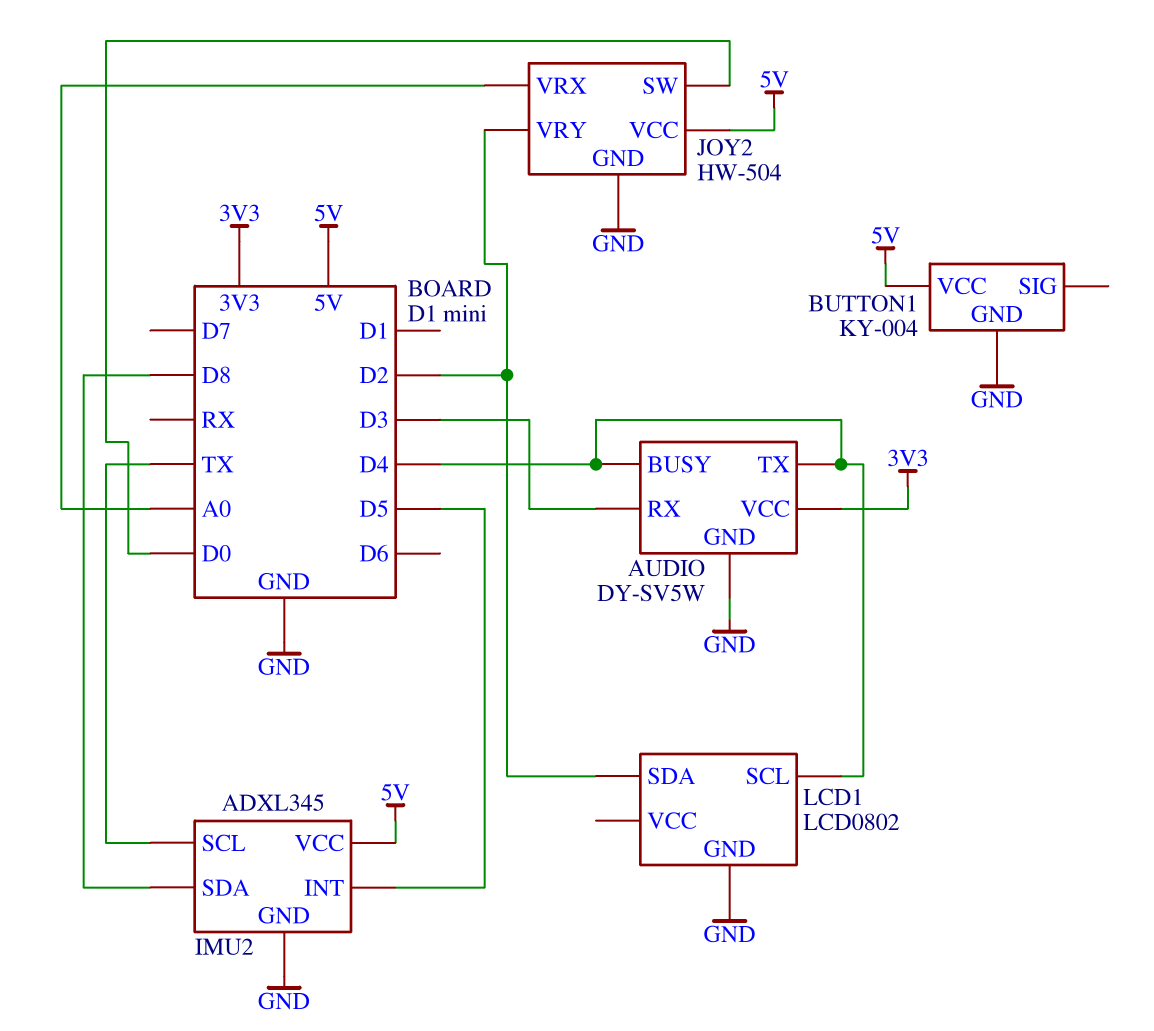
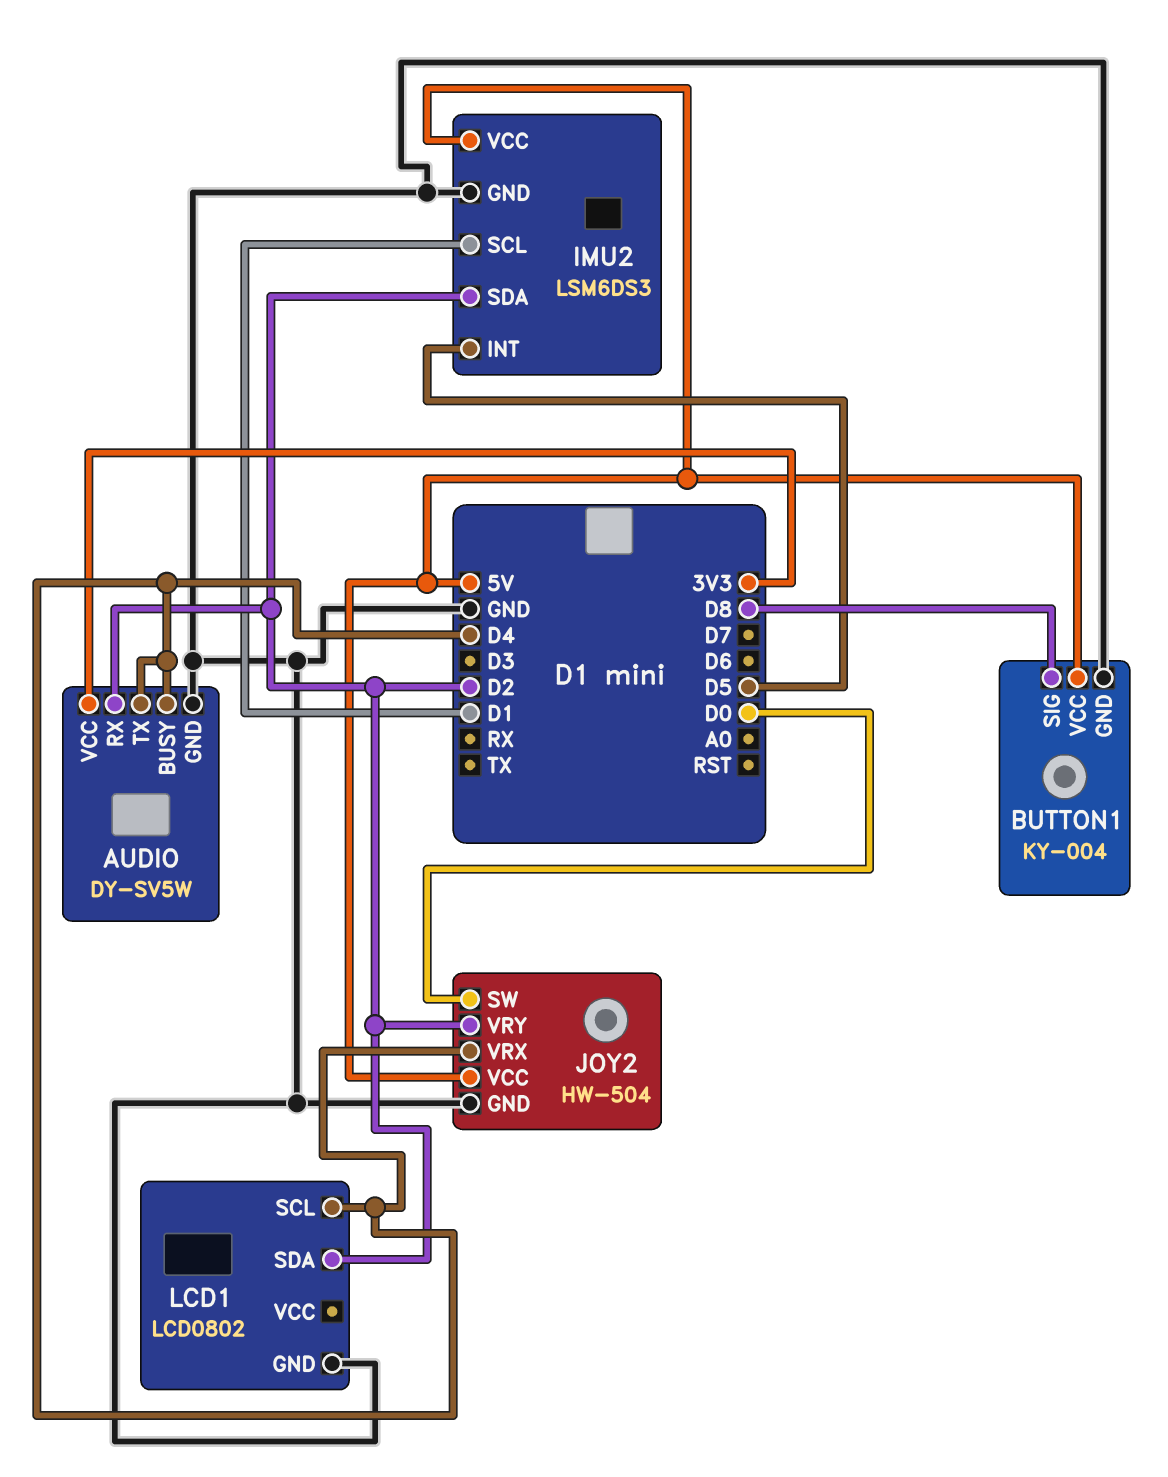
AUDIO pin RX: D3 -> D2
BUTTON1 pin SIG: none -> D8
IMU2: ADXL345 -> LSM6DS3
IMU2 pin SCL: TX -> D1
IMU2 pin SDA: D8 -> D2
JOY2 pin VRX: A0 -> D4

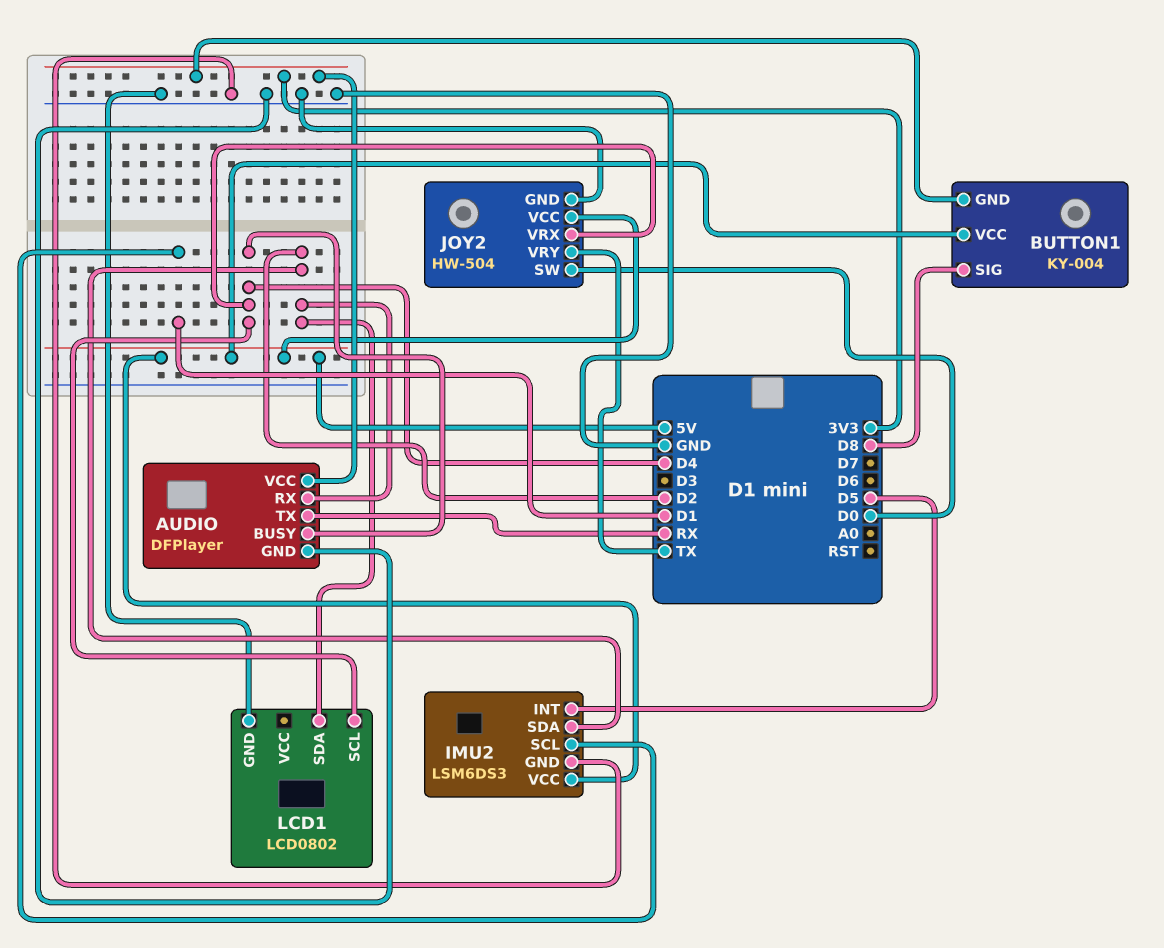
AUDIO: DY-SV5W -> DFPlayer
AUDIO pin TX: D4 -> RX
BUTTON1 pin GND: GND -> 3V3
JOY2 pin VRY: D2 -> TX

